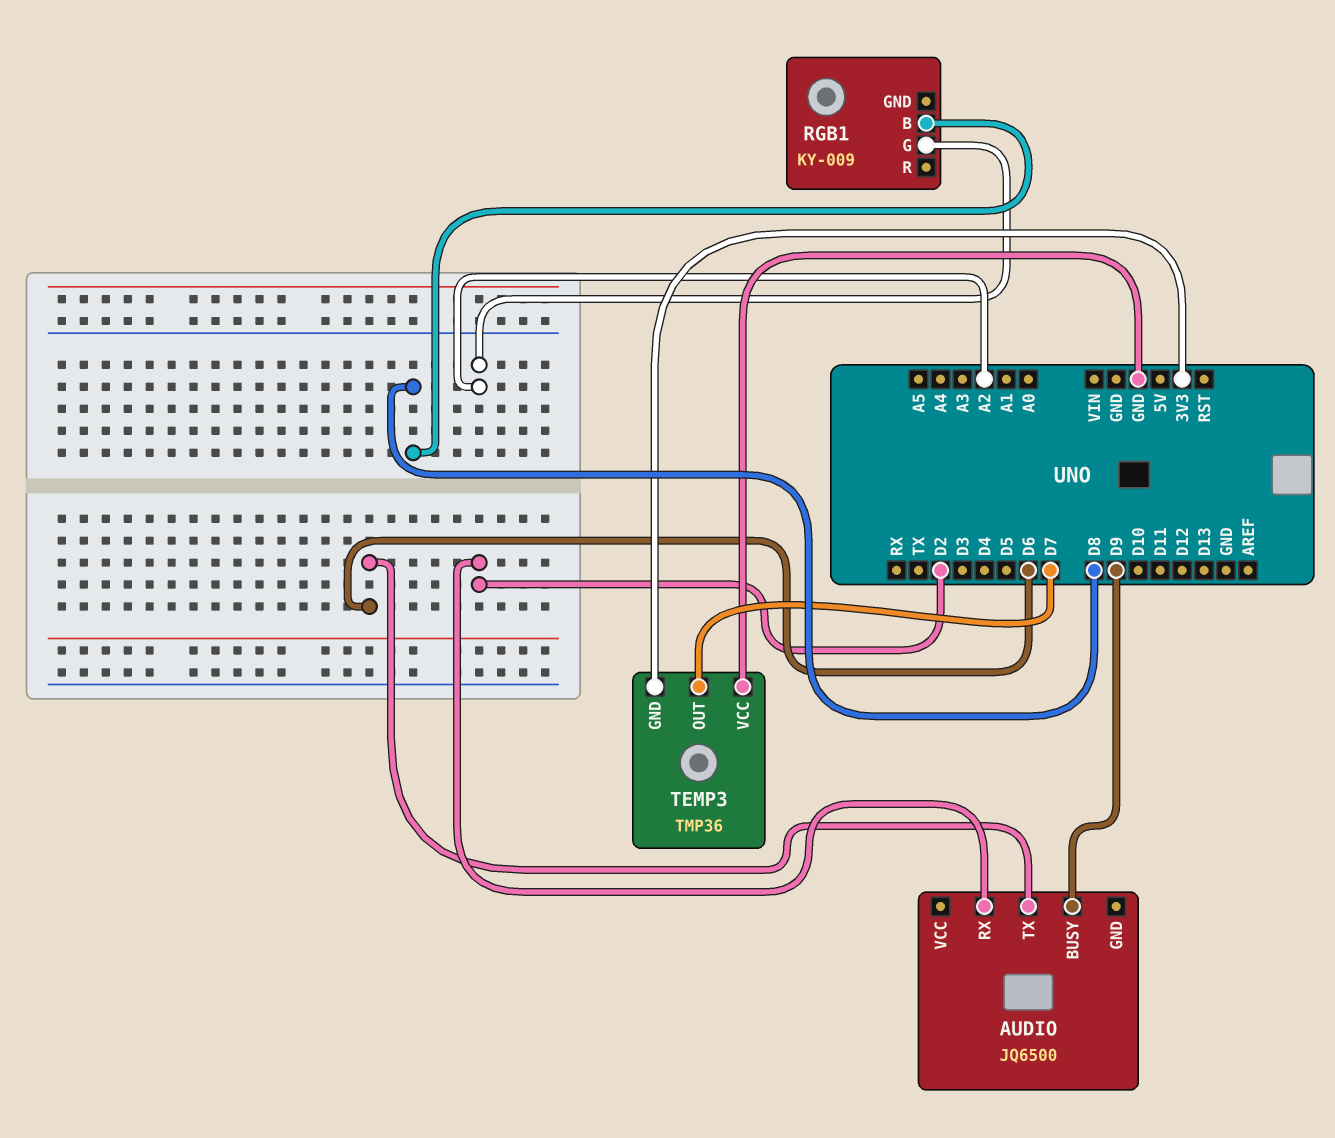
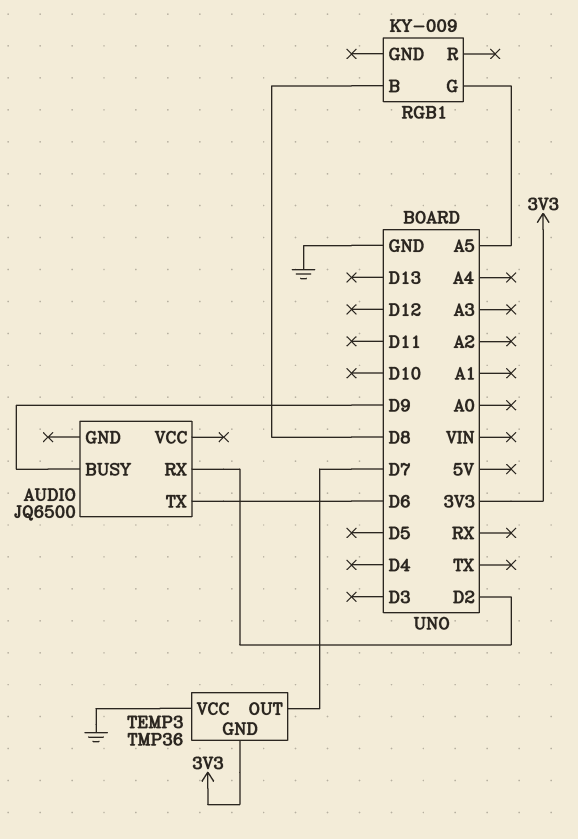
RGB1 pin G: A2 -> A5

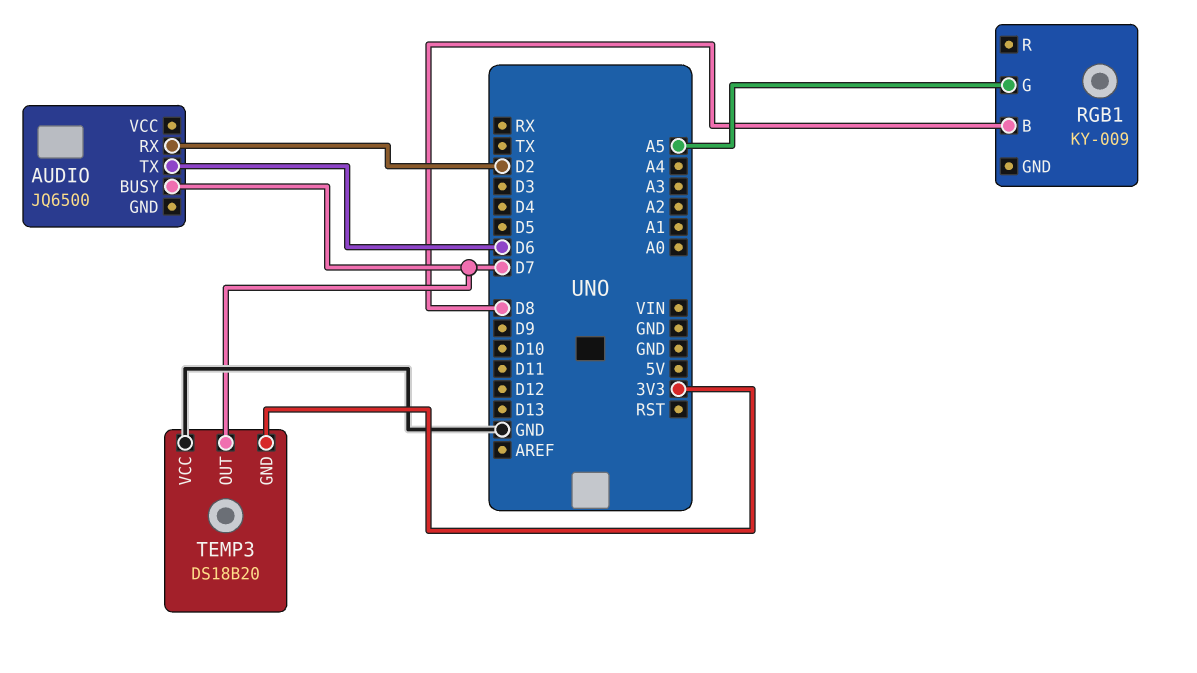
AUDIO pin BUSY: D9 -> D7
TEMP3: TMP36 -> DS18B20

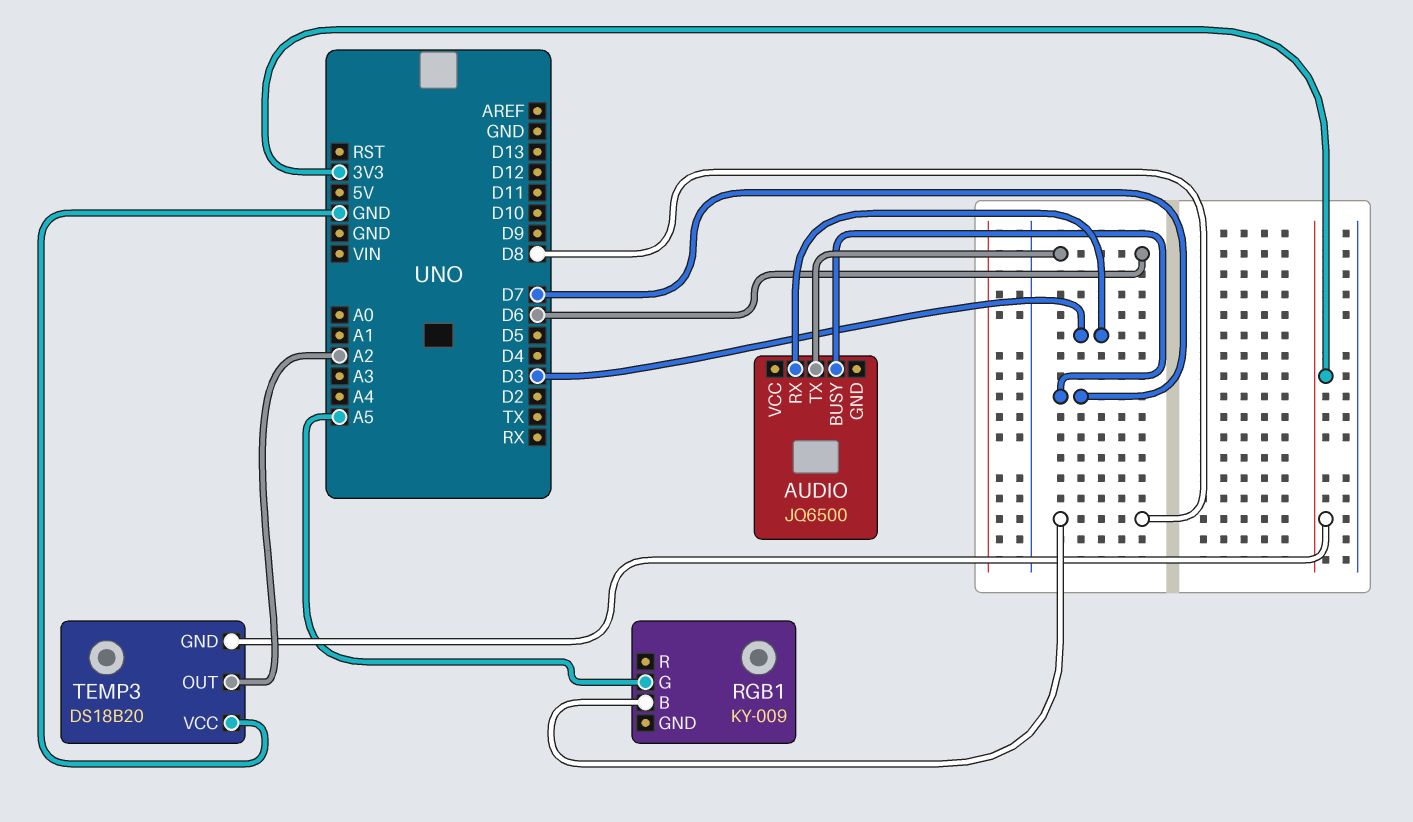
AUDIO pin RX: D2 -> D3
TEMP3 pin OUT: D7 -> A2

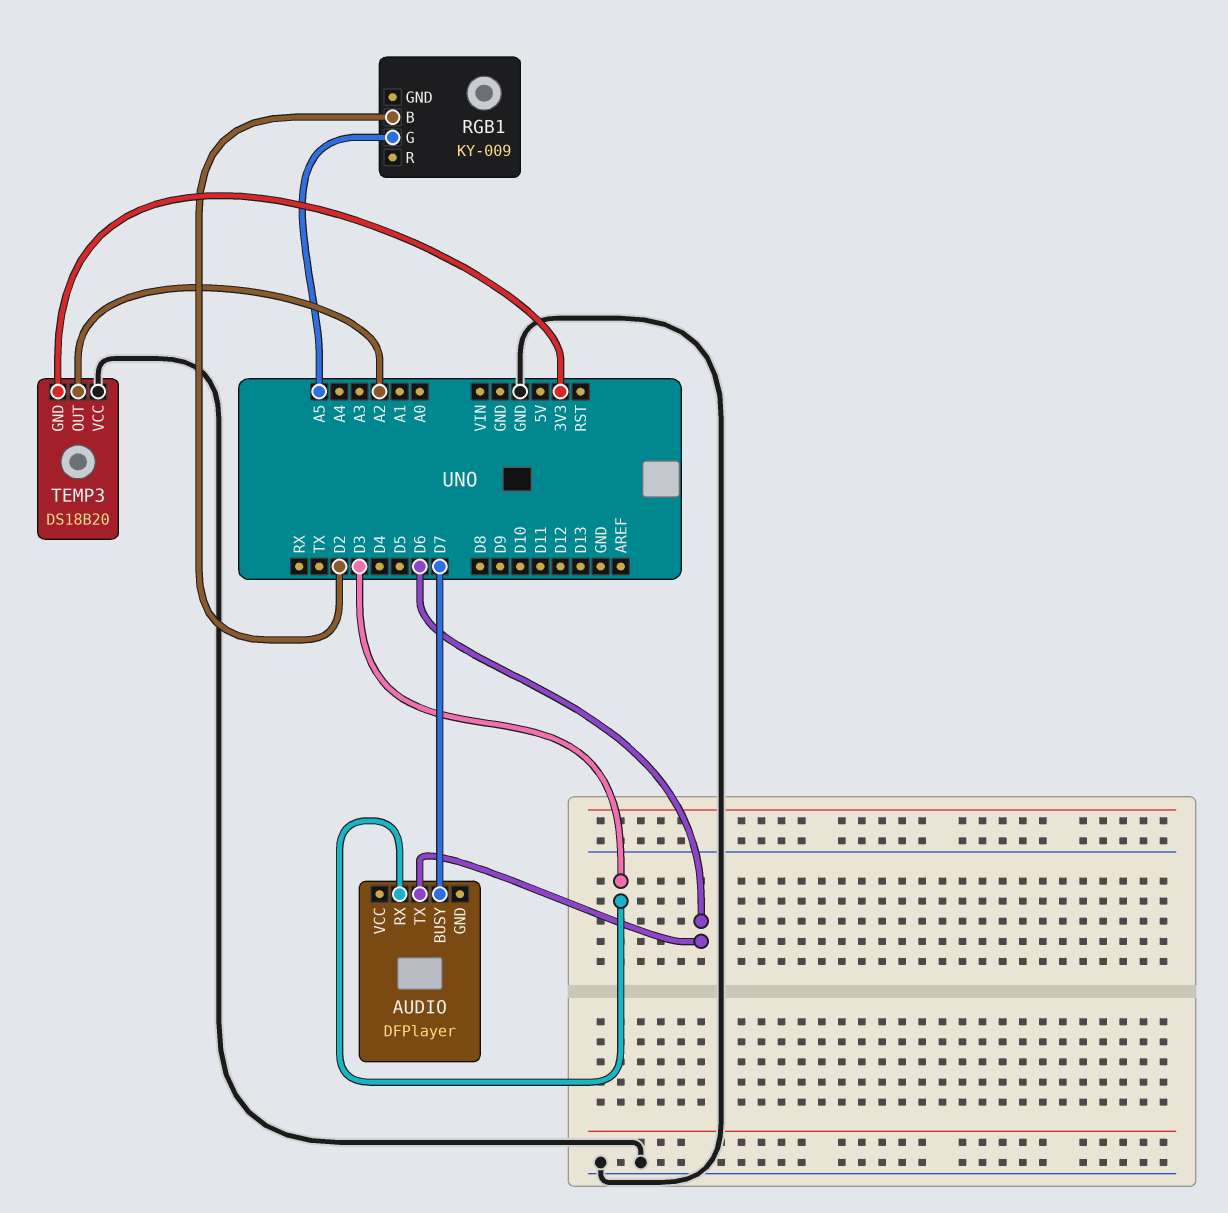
AUDIO: JQ6500 -> DFPlayer
RGB1 pin B: D8 -> D2

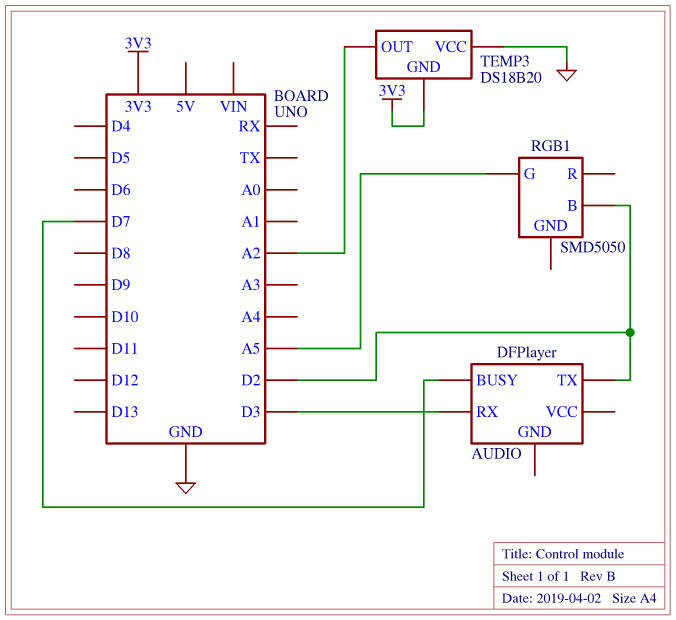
AUDIO pin TX: D6 -> D2
RGB1: KY-009 -> SMD5050

